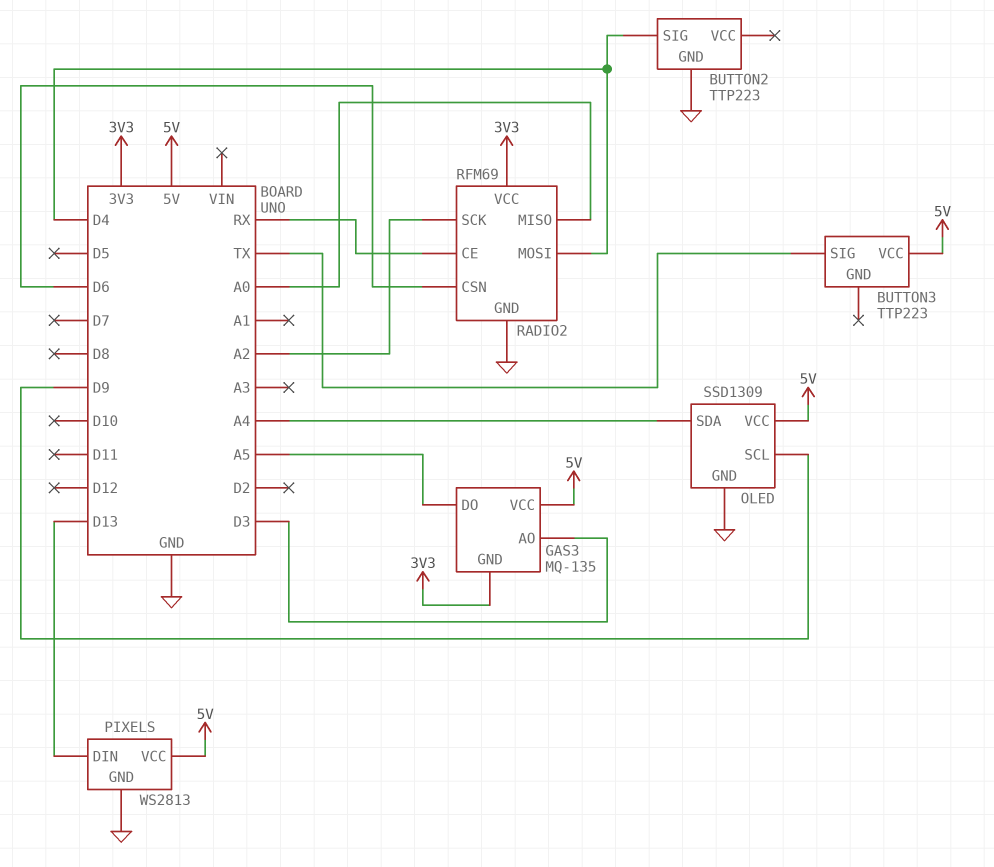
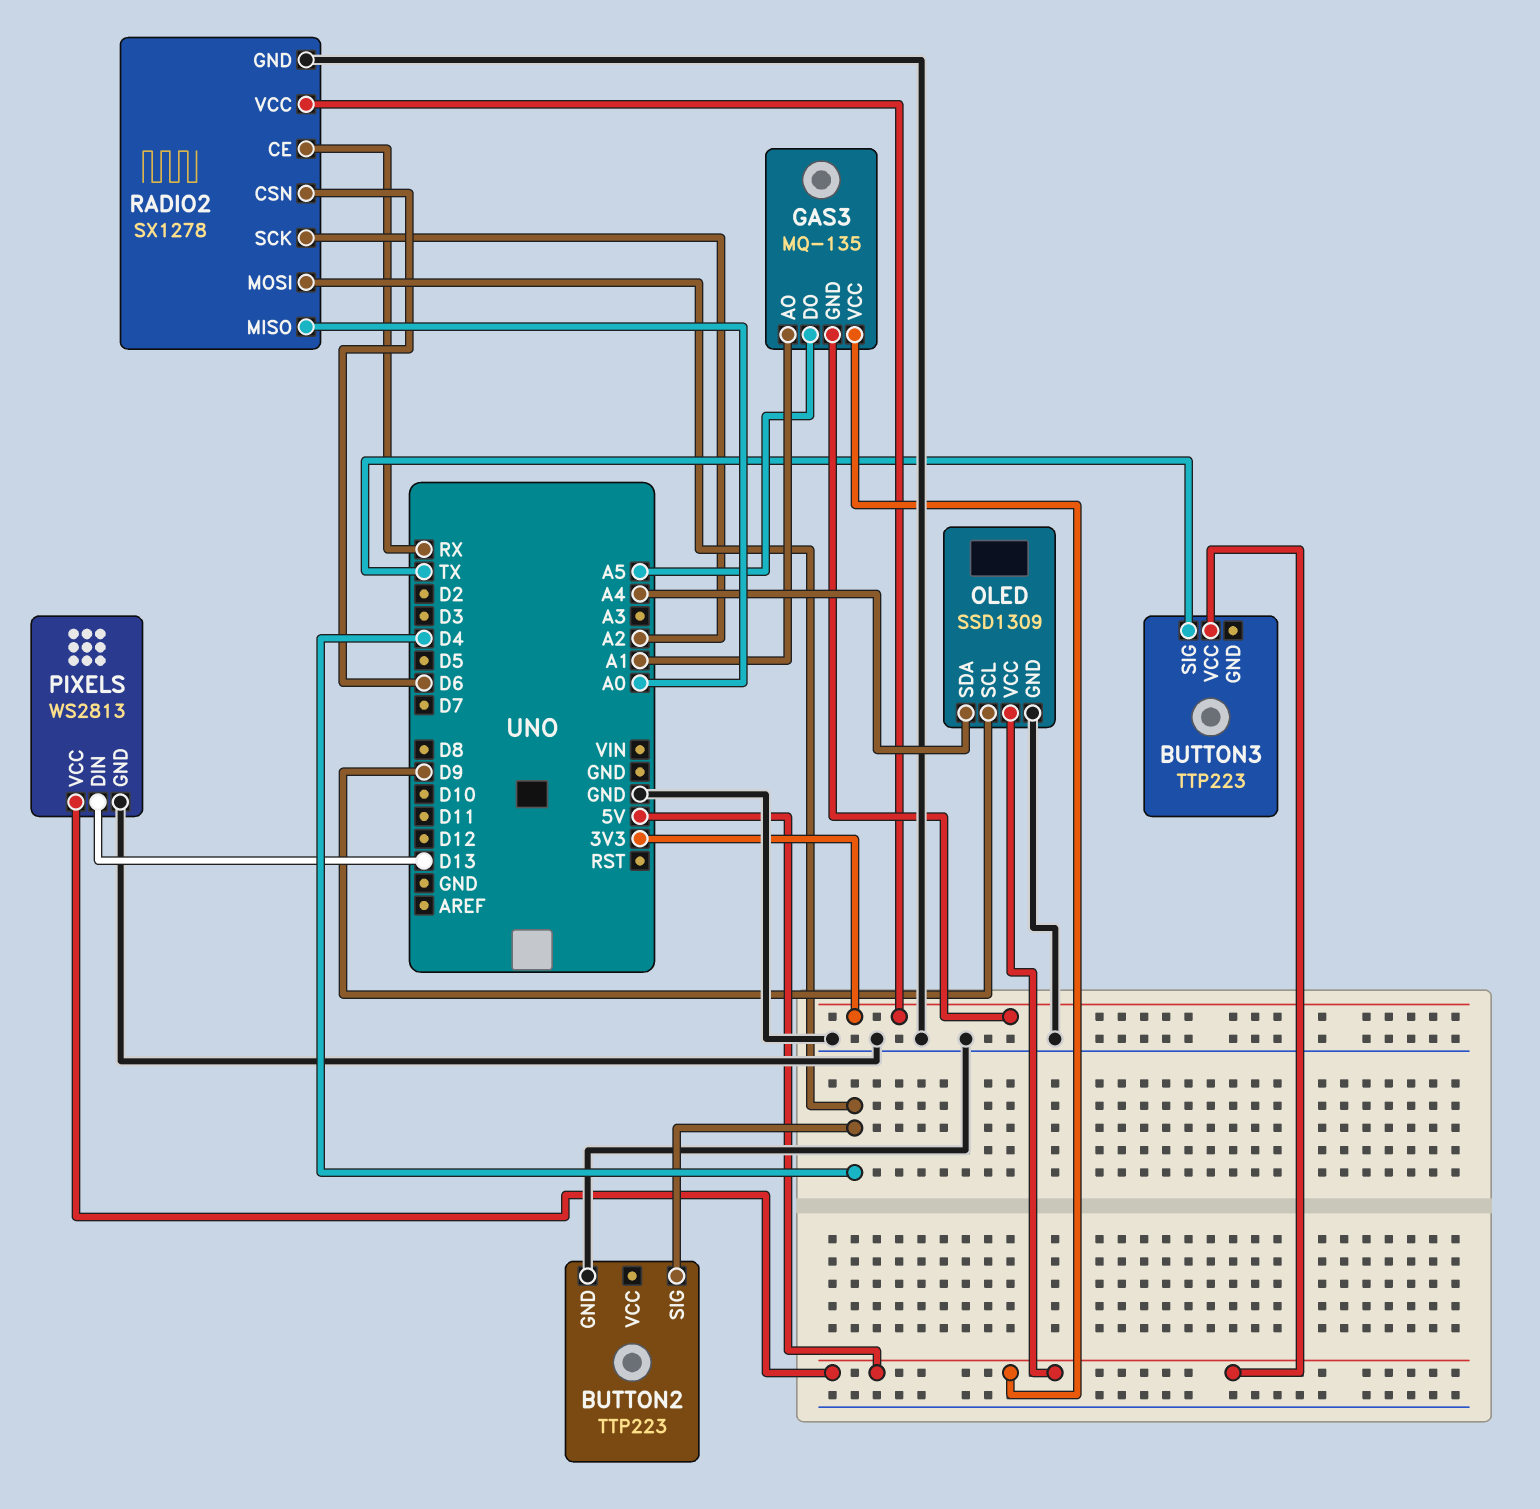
GAS3 pin AO: D3 -> A1
RADIO2: RFM69 -> SX1278

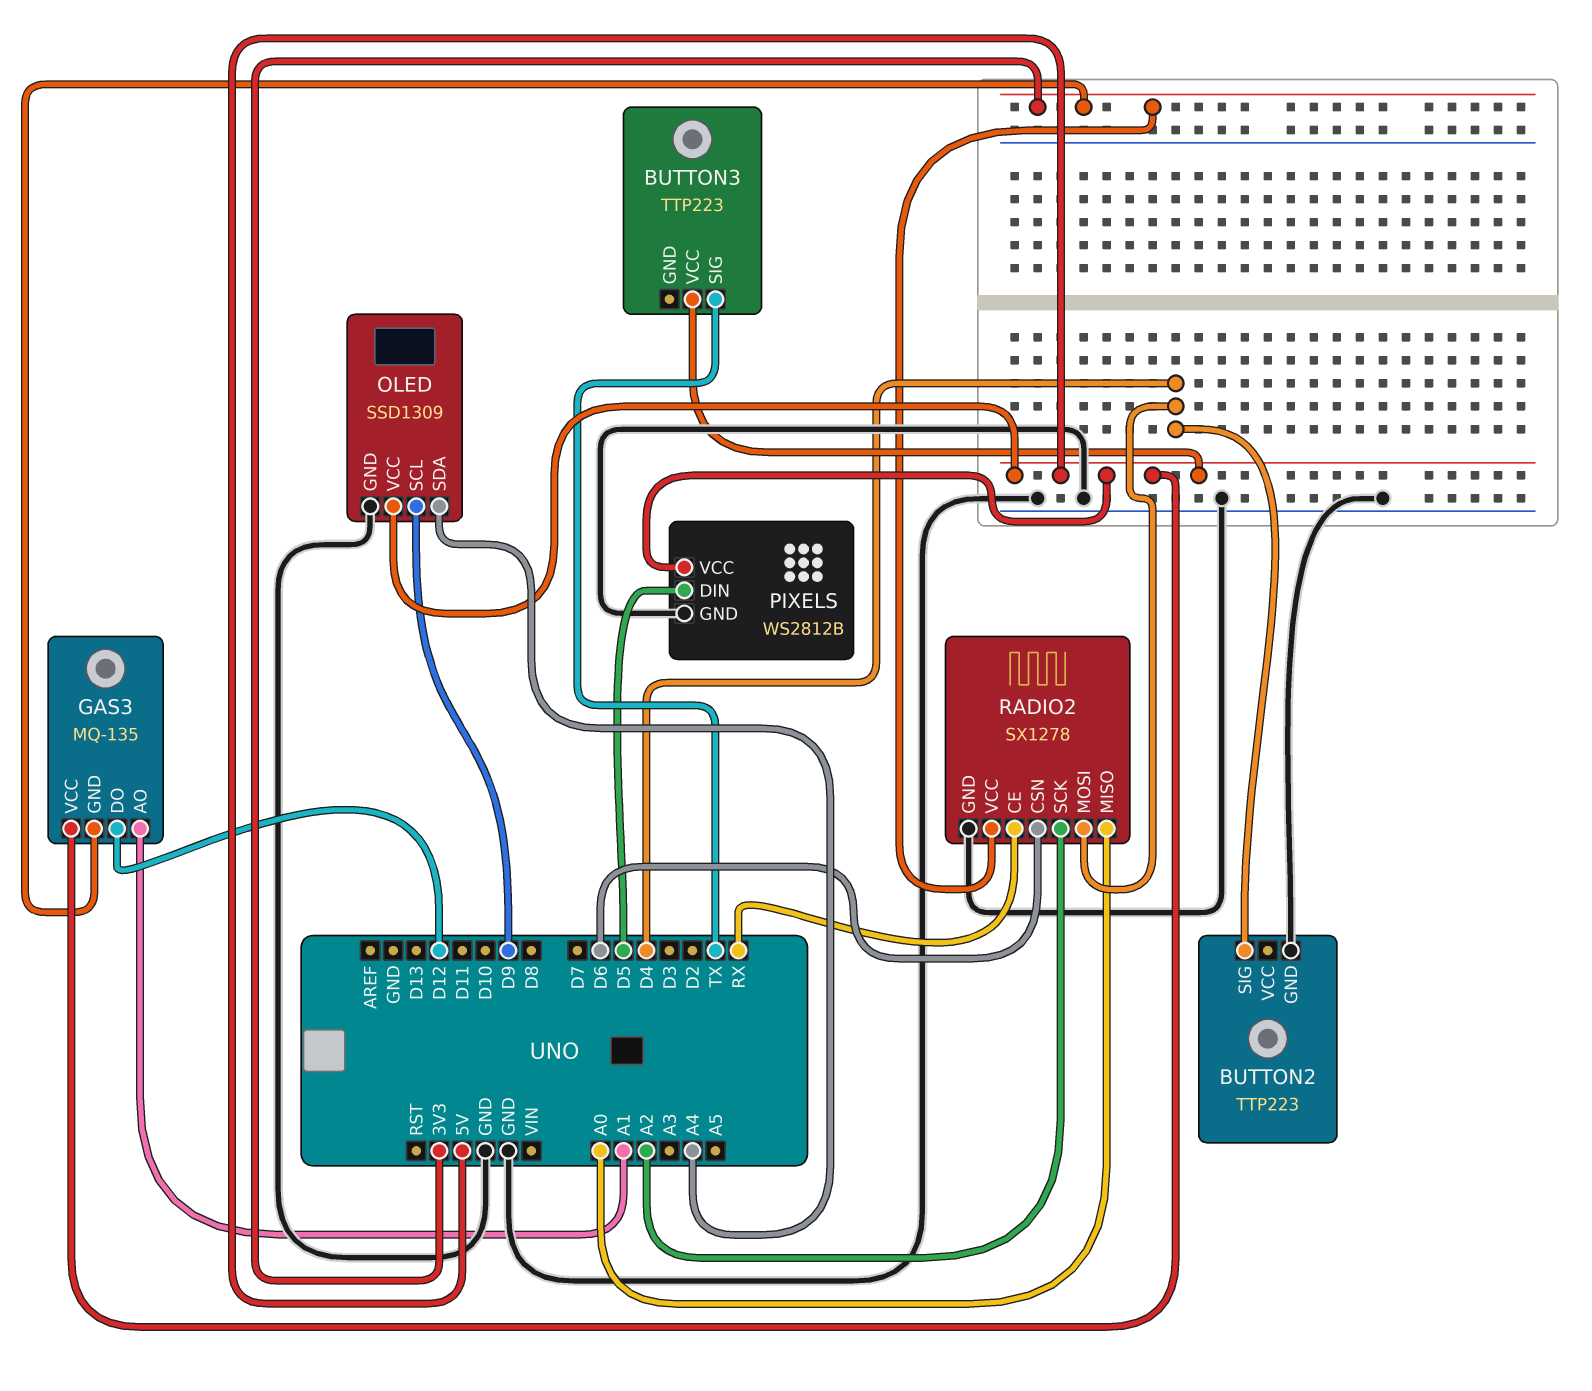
GAS3 pin DO: A5 -> D12
PIXELS: WS2813 -> WS2812B
PIXELS pin DIN: D13 -> D5

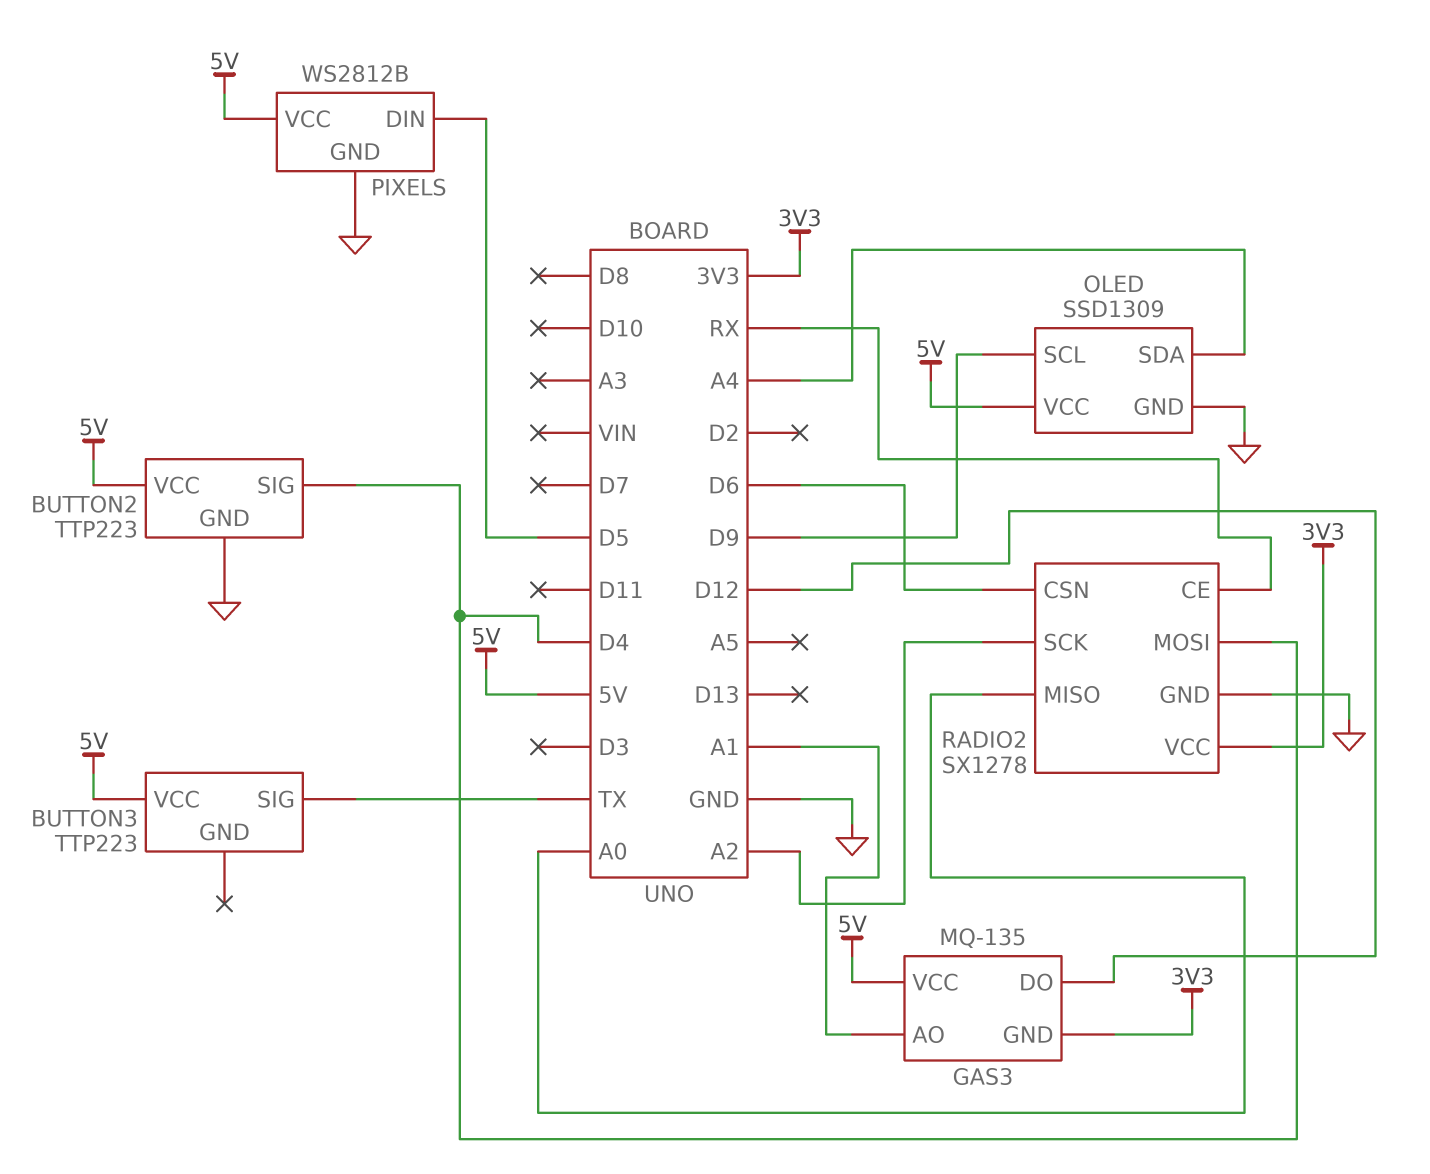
BUTTON2 pin VCC: none -> 5V

